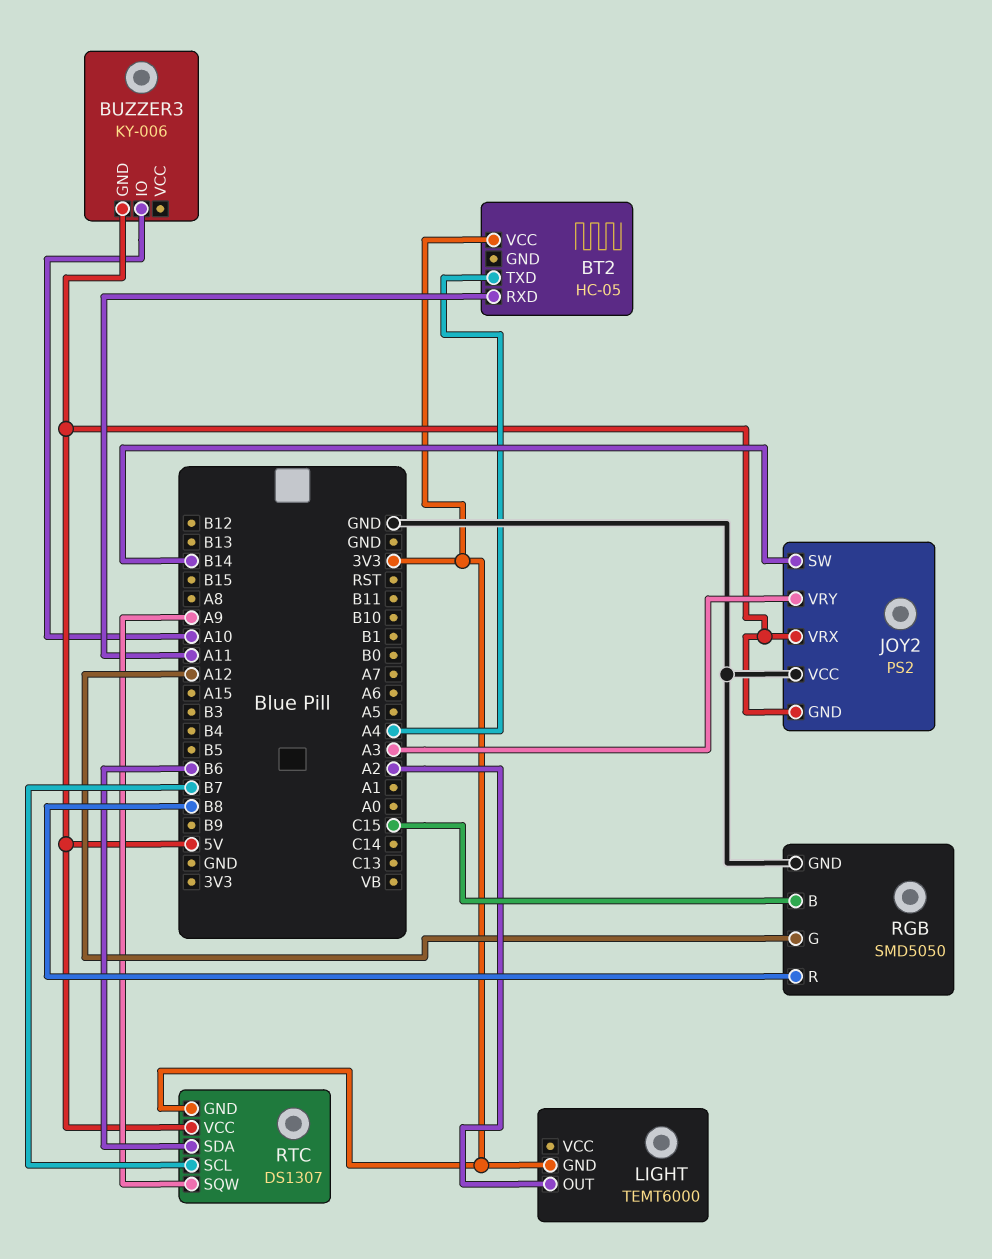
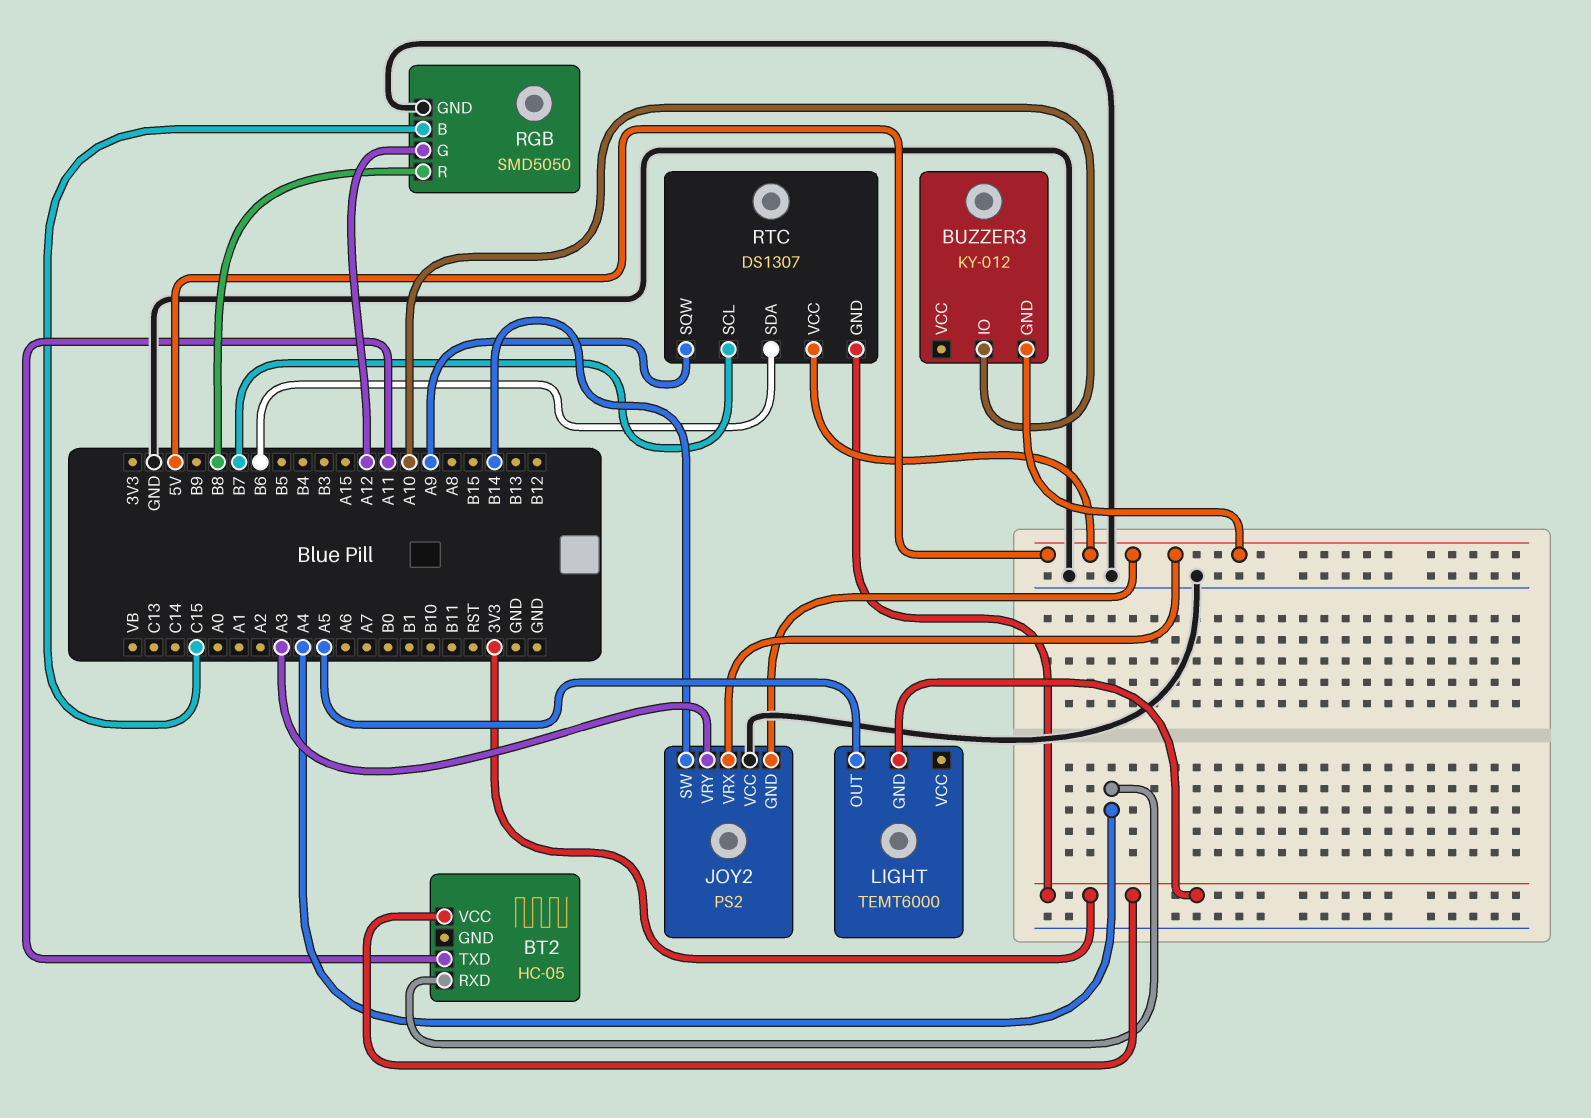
BT2 pin RXD: A11 -> A4
BT2 pin TXD: A4 -> A11
BUZZER3: KY-006 -> KY-012
LIGHT pin OUT: A2 -> A5

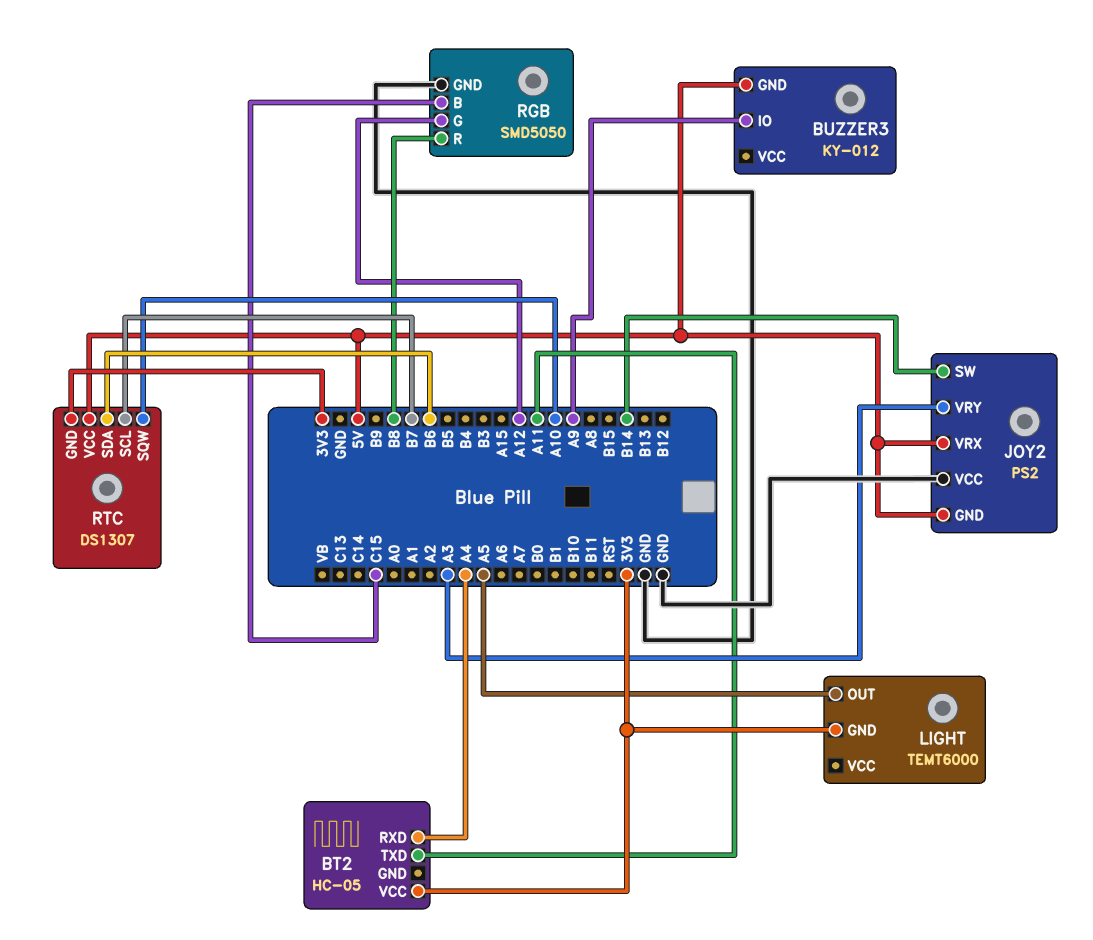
BUZZER3 pin IO: A10 -> A9
RTC pin SQW: A9 -> A10

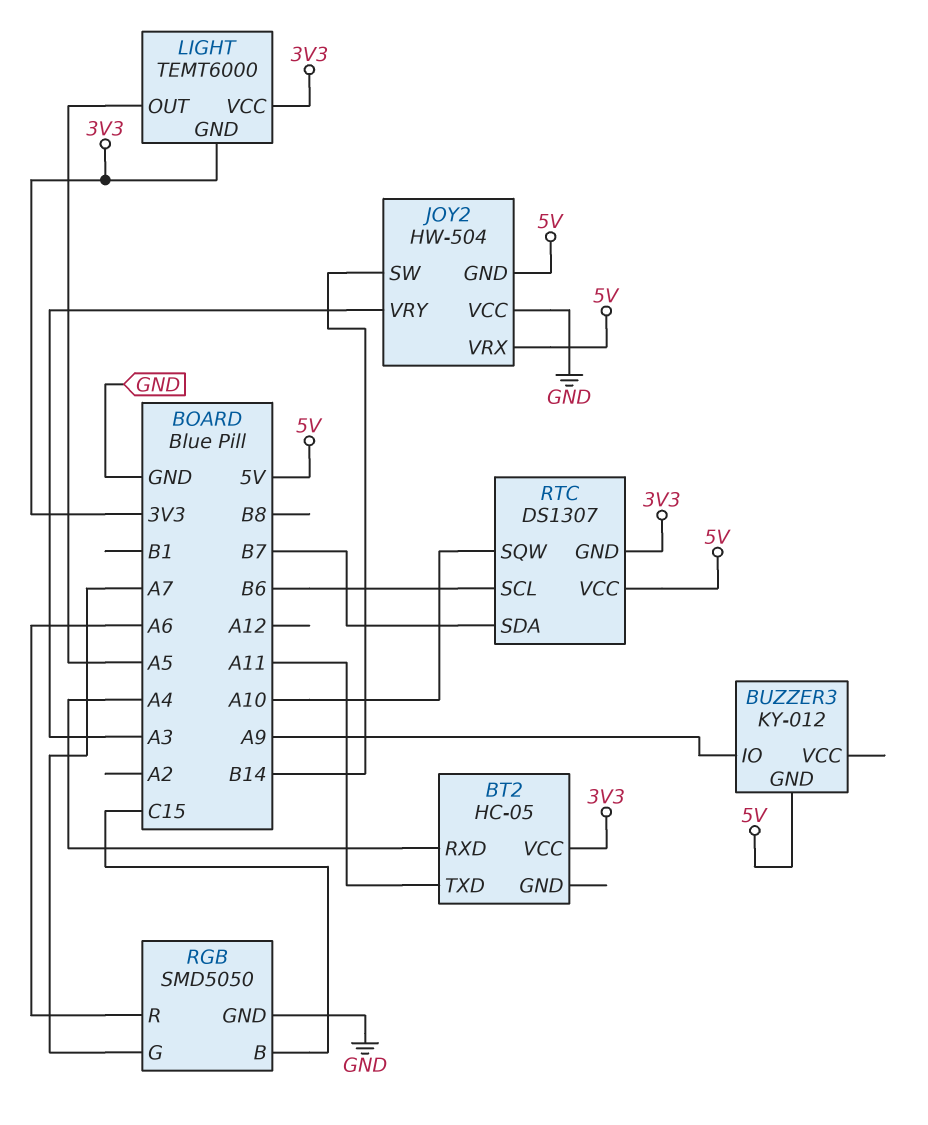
JOY2: PS2 -> HW-504
LIGHT pin VCC: none -> 3V3
RGB pin G: A12 -> A7
RGB pin R: B8 -> A6
RTC pin SCL: B7 -> B6
RTC pin SDA: B6 -> B7

